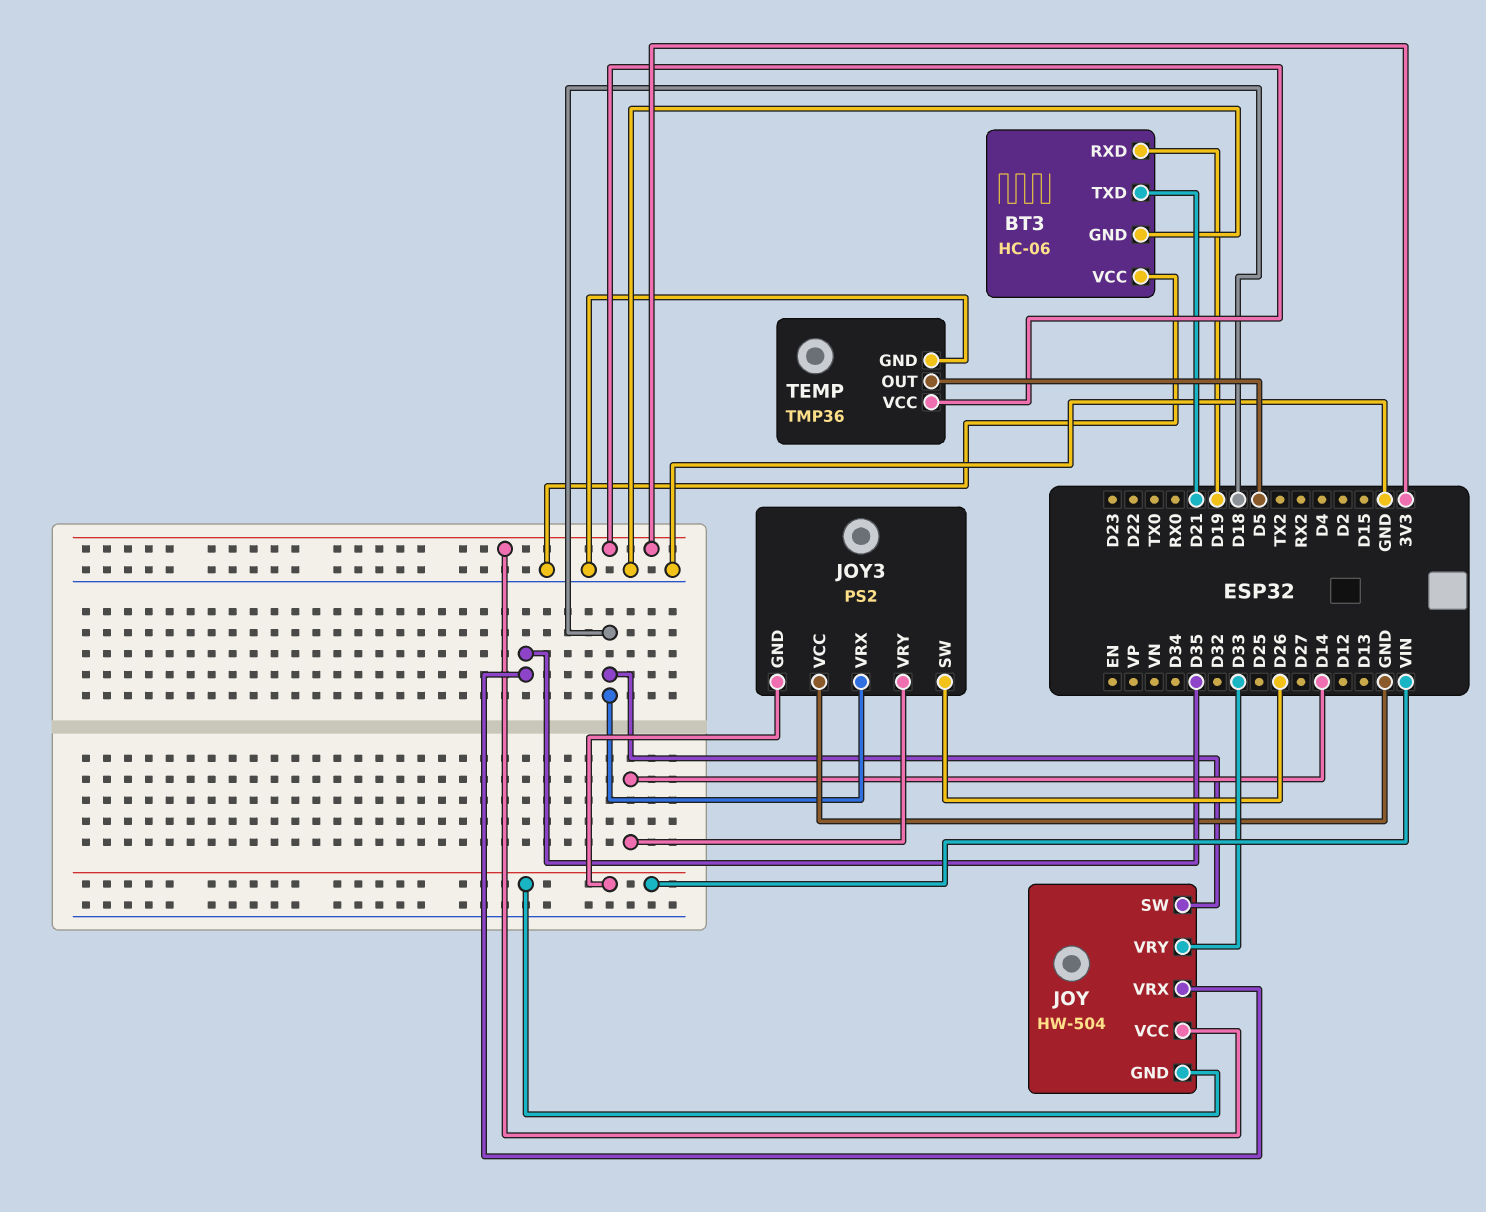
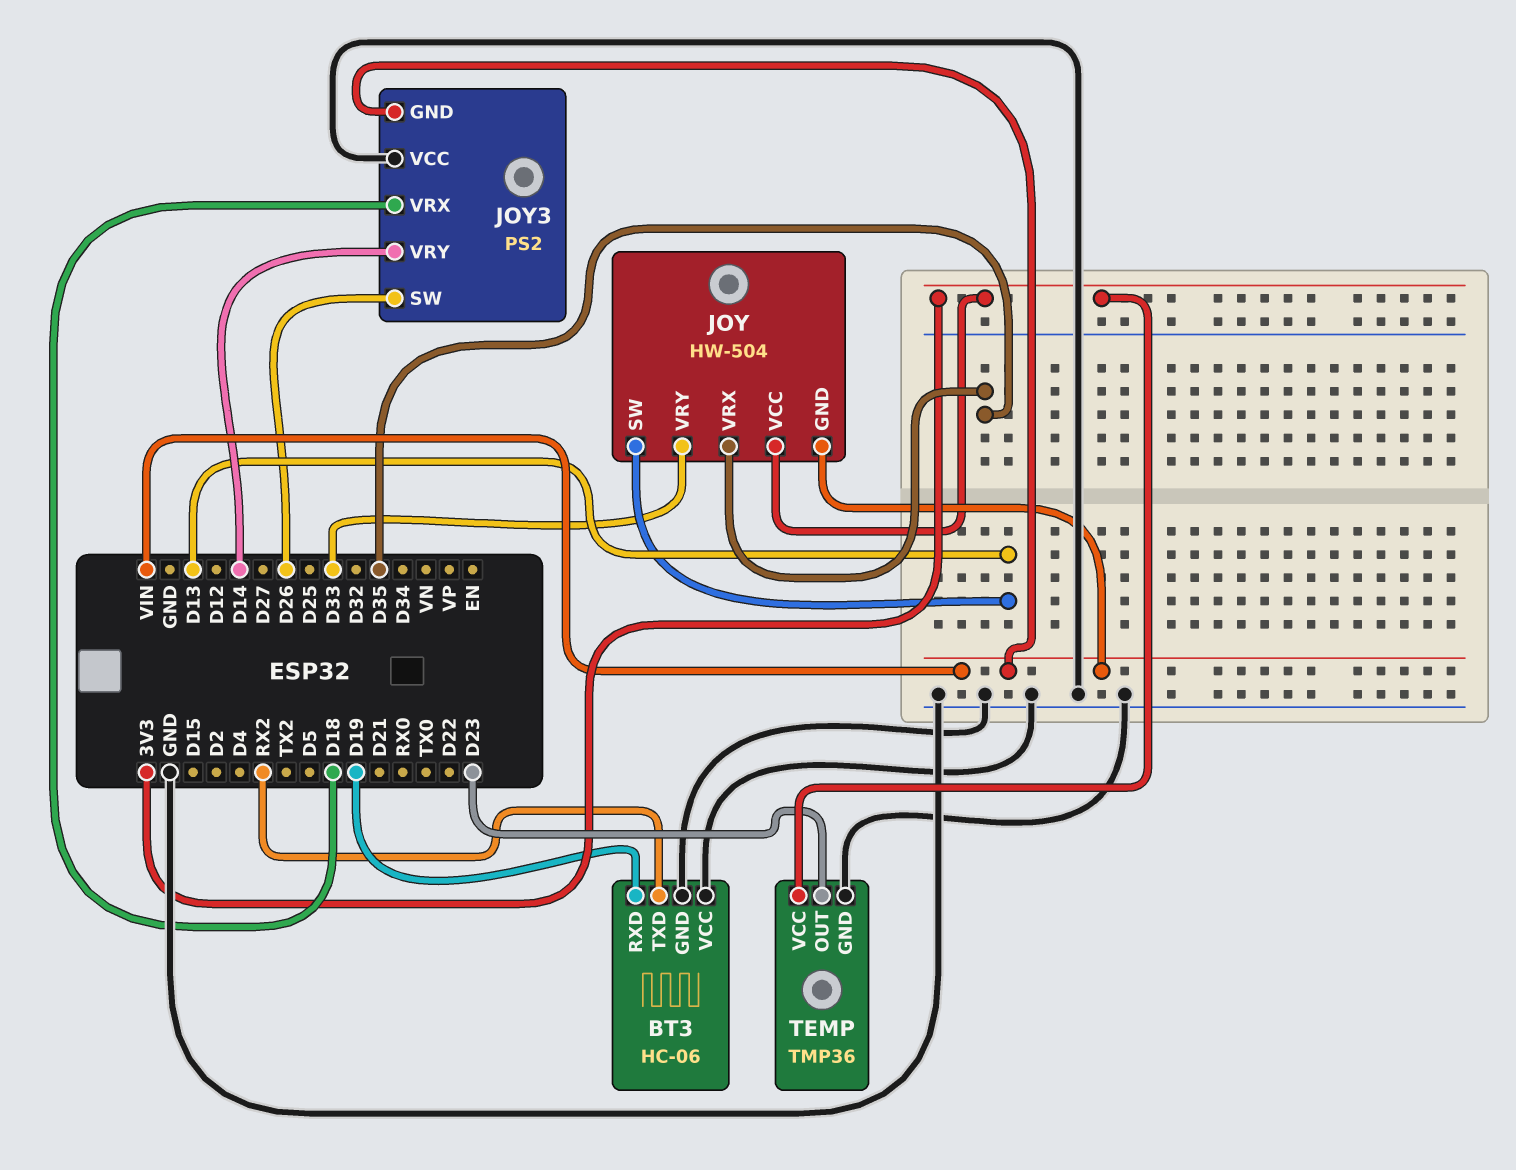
BT3 pin TXD: D21 -> RX2
JOY pin SW: D18 -> D13
TEMP pin OUT: D5 -> D23

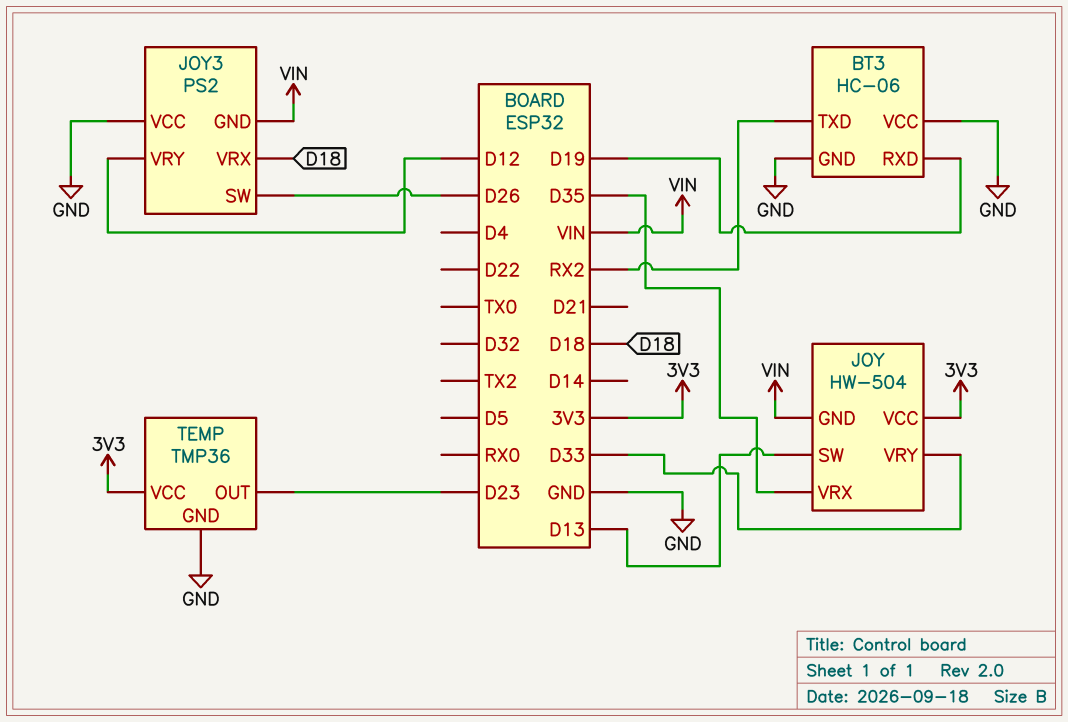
JOY3 pin VRY: D14 -> D12

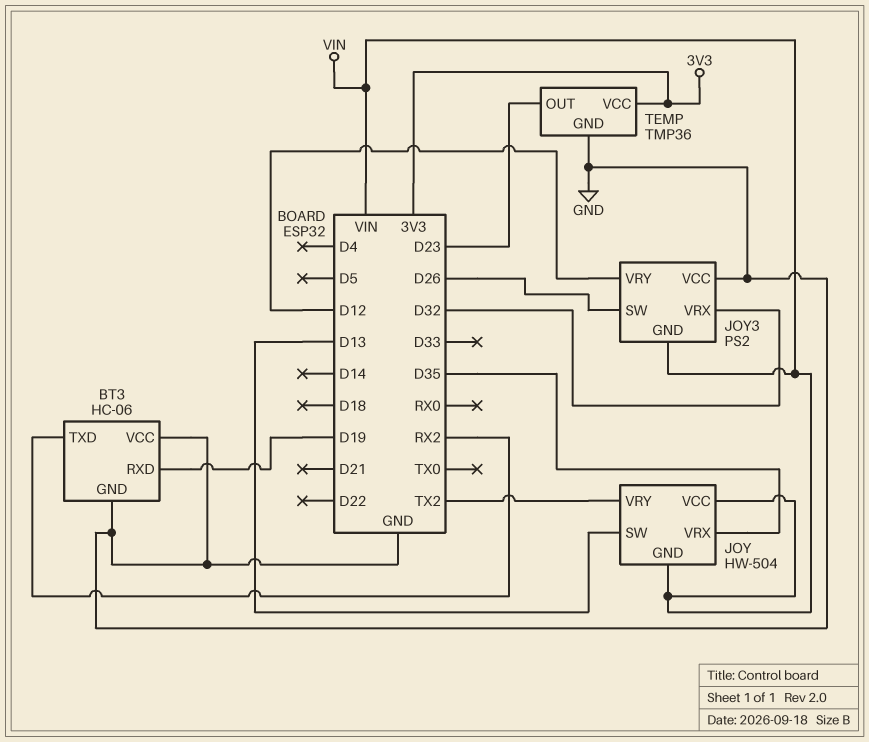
JOY pin VCC: 3V3 -> VIN
JOY pin VRY: D33 -> TX2
JOY3 pin VRX: D18 -> D32

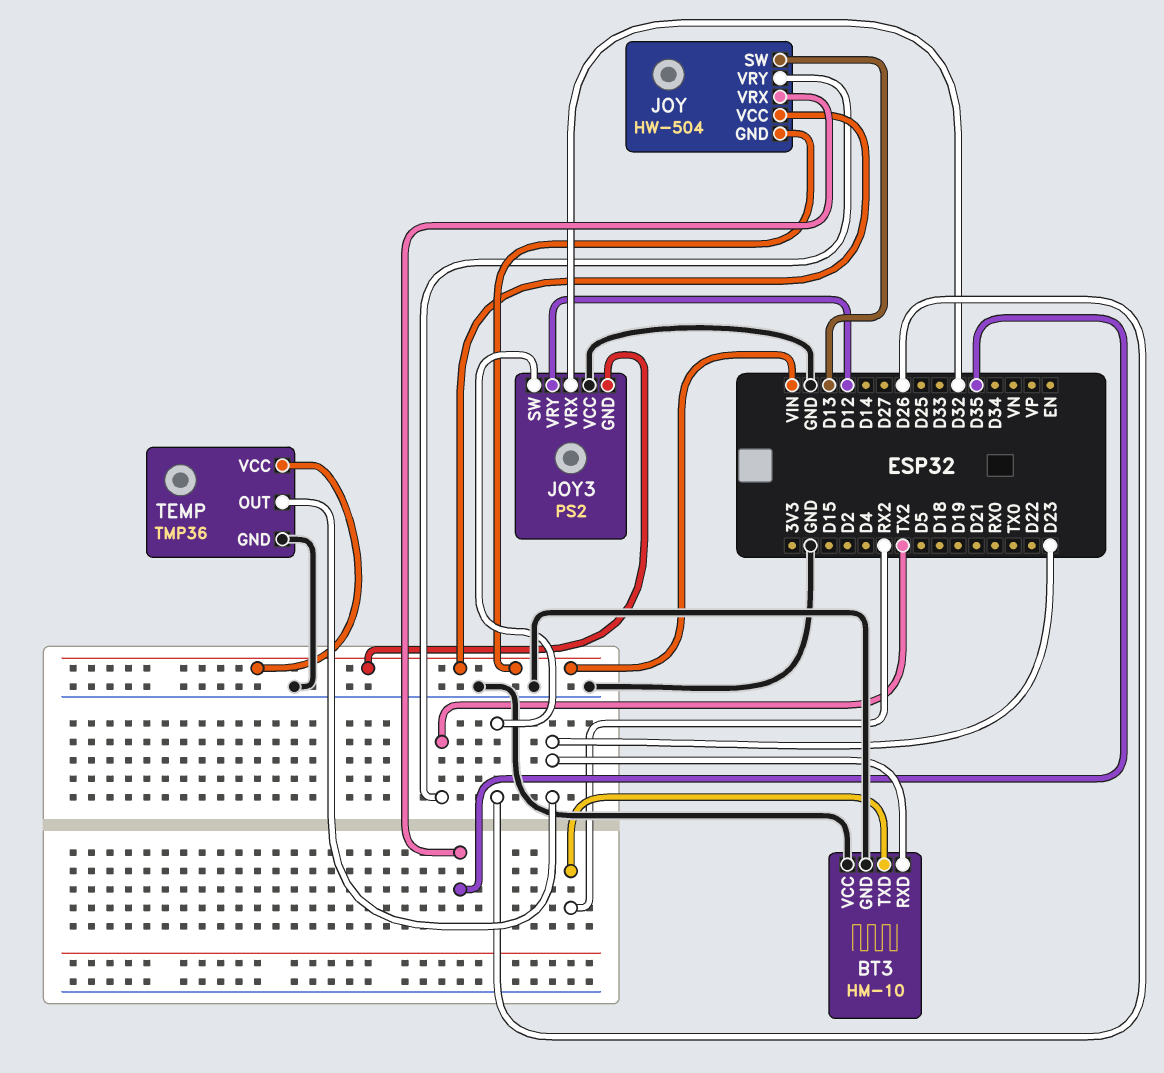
BT3: HC-06 -> HM-10
BT3 pin RXD: D19 -> D23
TEMP pin VCC: 3V3 -> VIN

